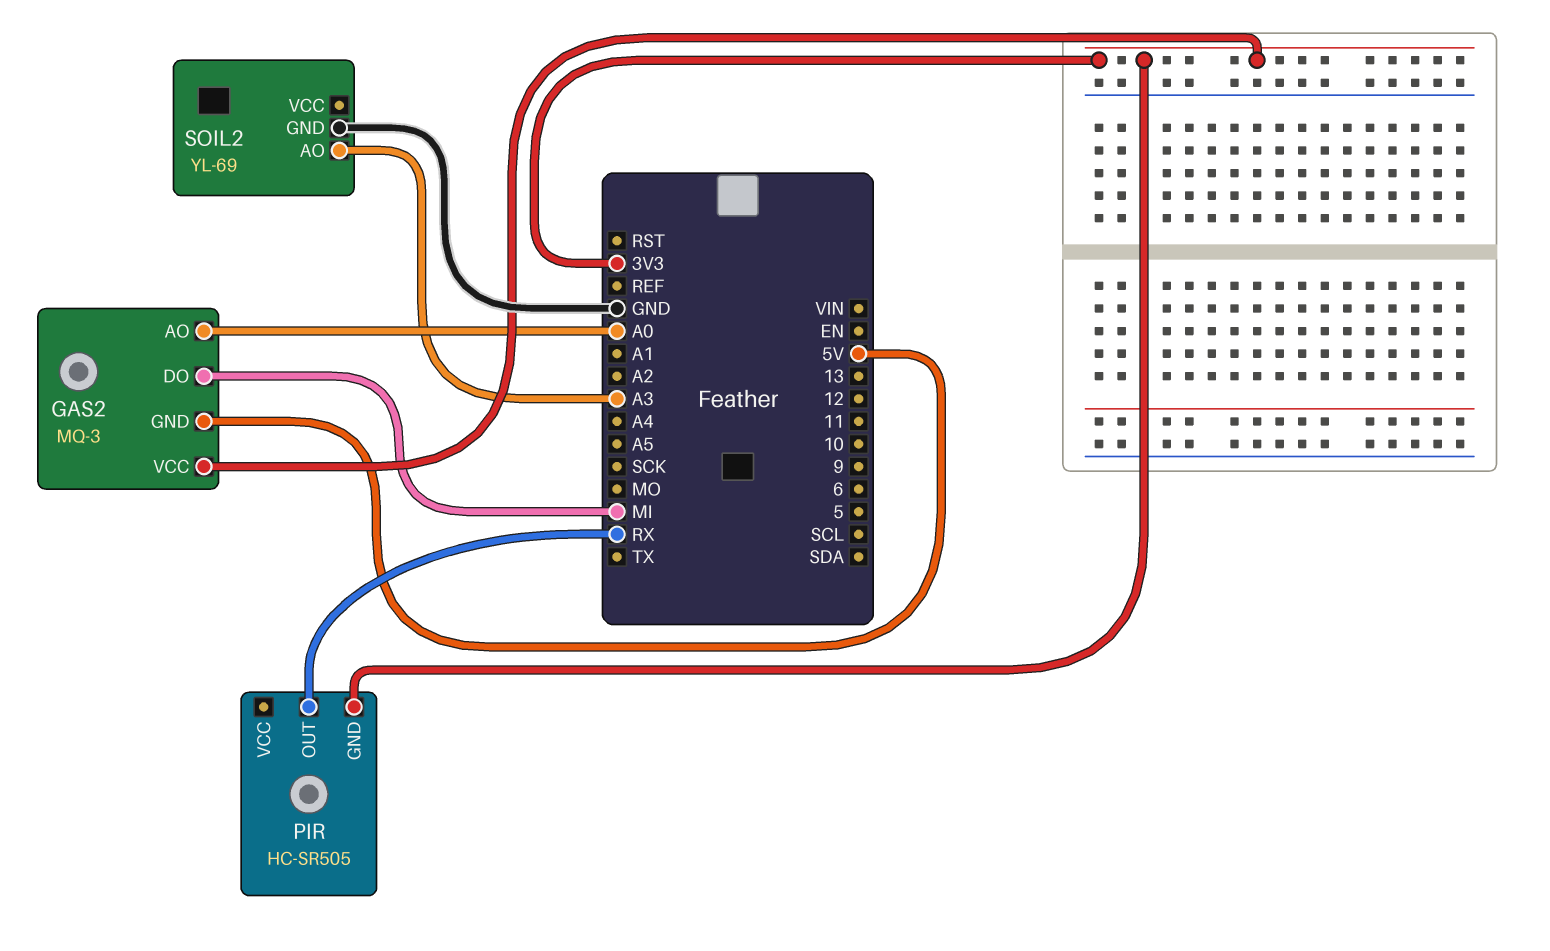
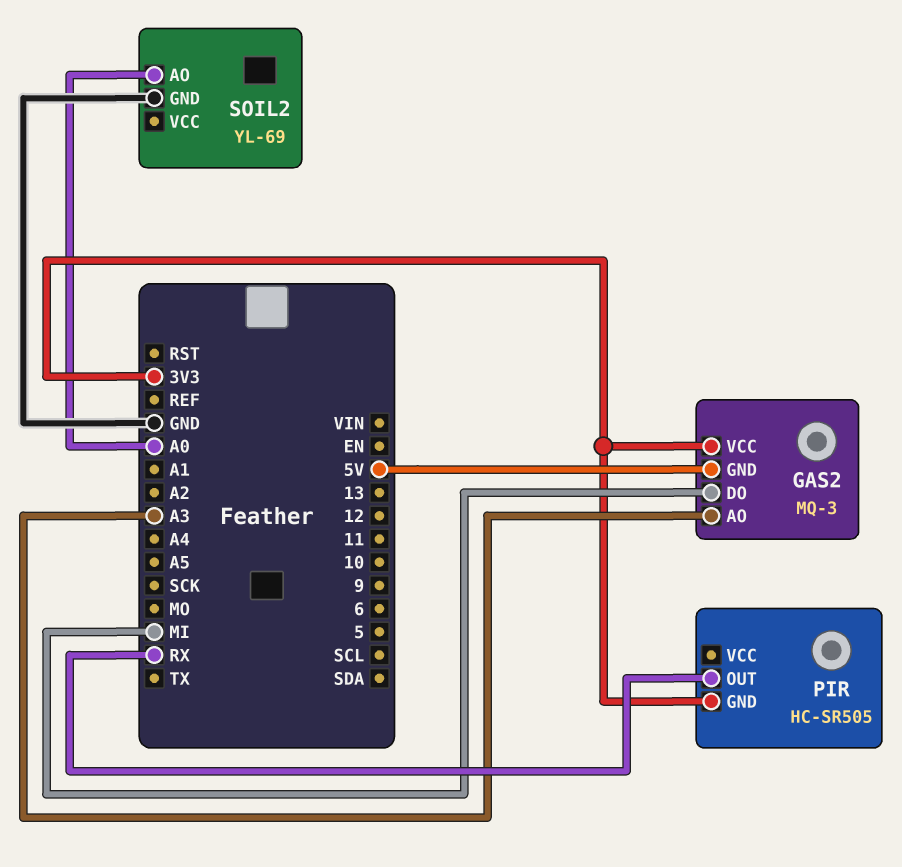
GAS2 pin AO: A0 -> A3
SOIL2 pin AO: A3 -> A0

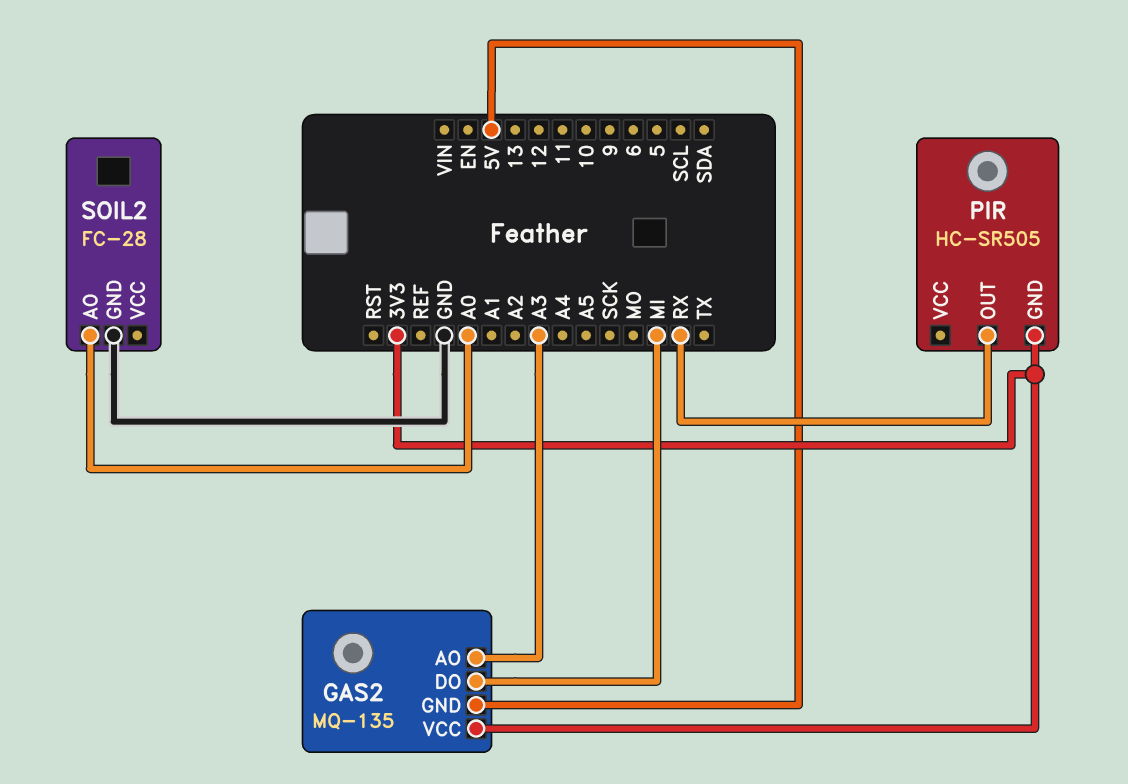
GAS2: MQ-3 -> MQ-135
SOIL2: YL-69 -> FC-28

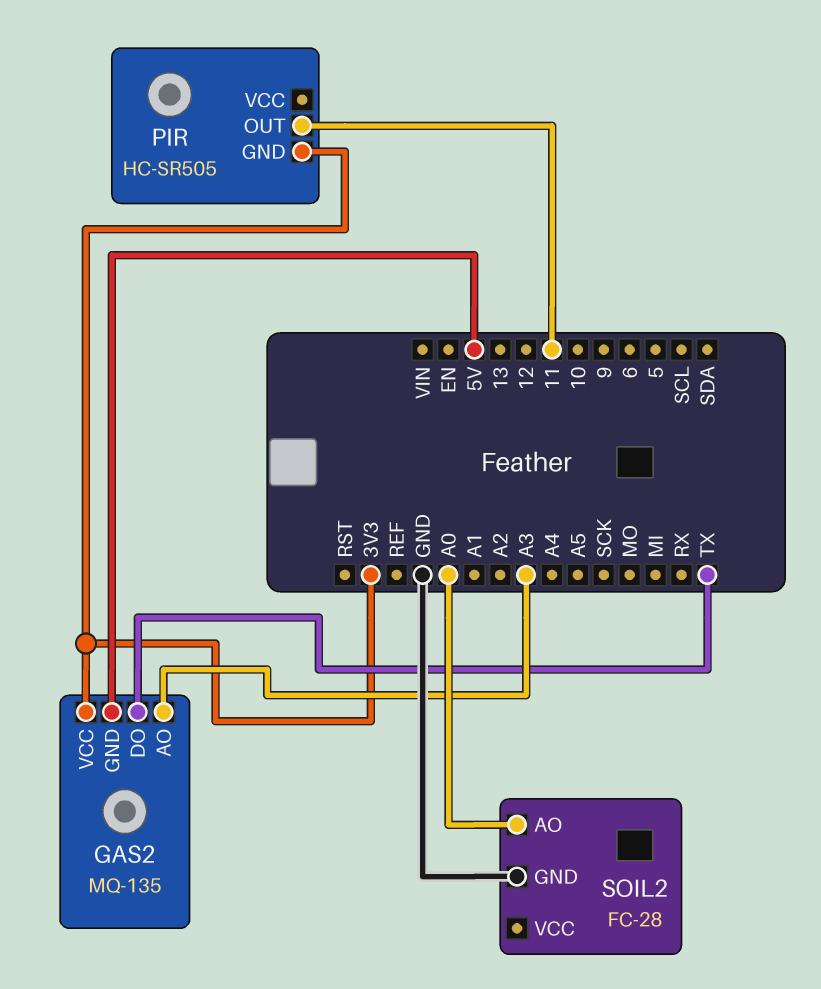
GAS2 pin DO: MI -> TX
PIR pin OUT: RX -> 11

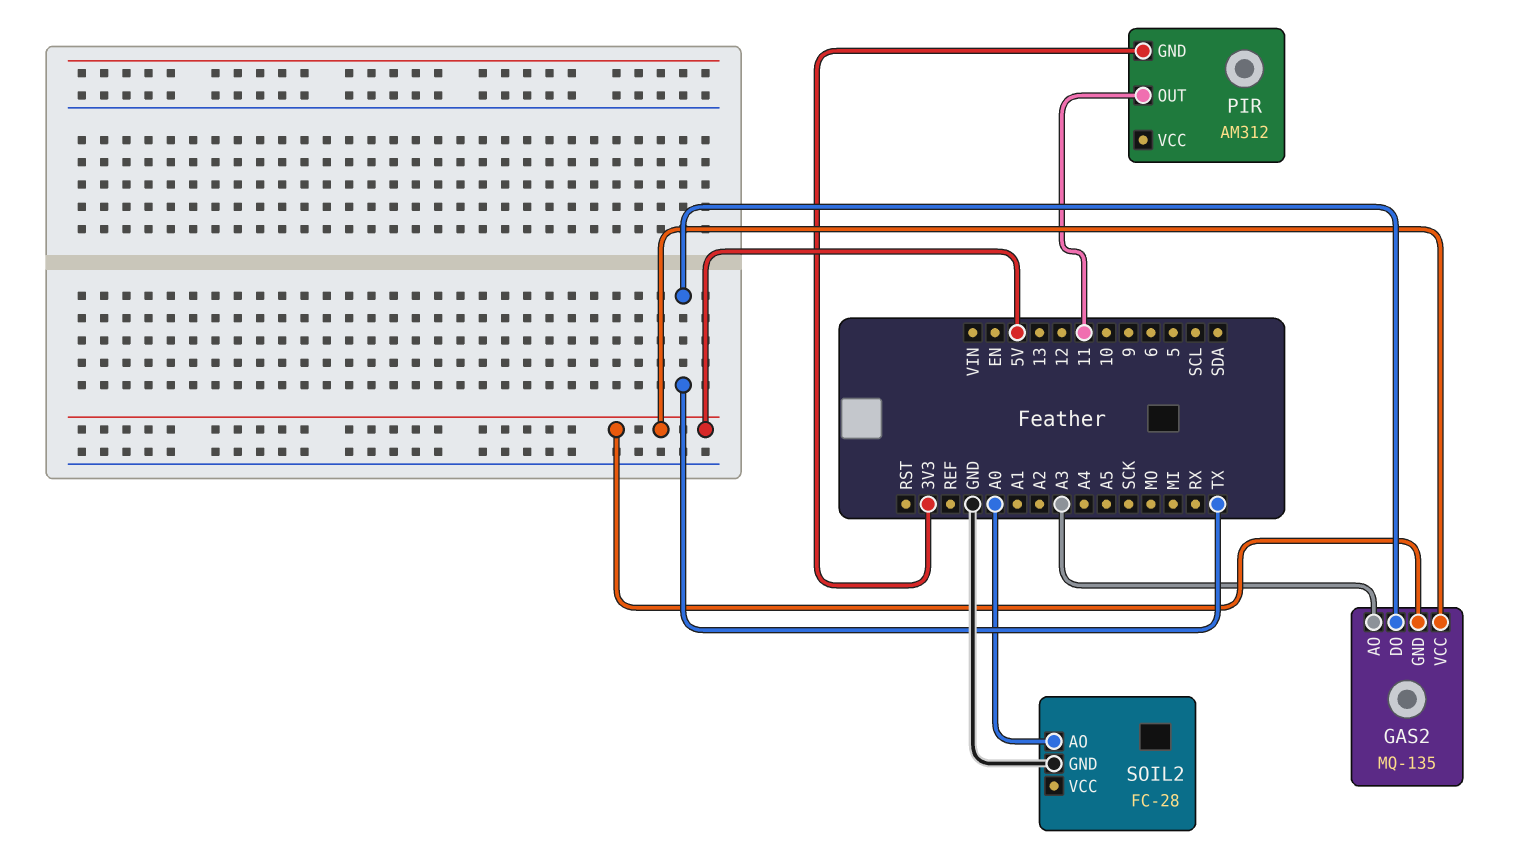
GAS2 pin VCC: 3V3 -> 5V
PIR: HC-SR505 -> AM312

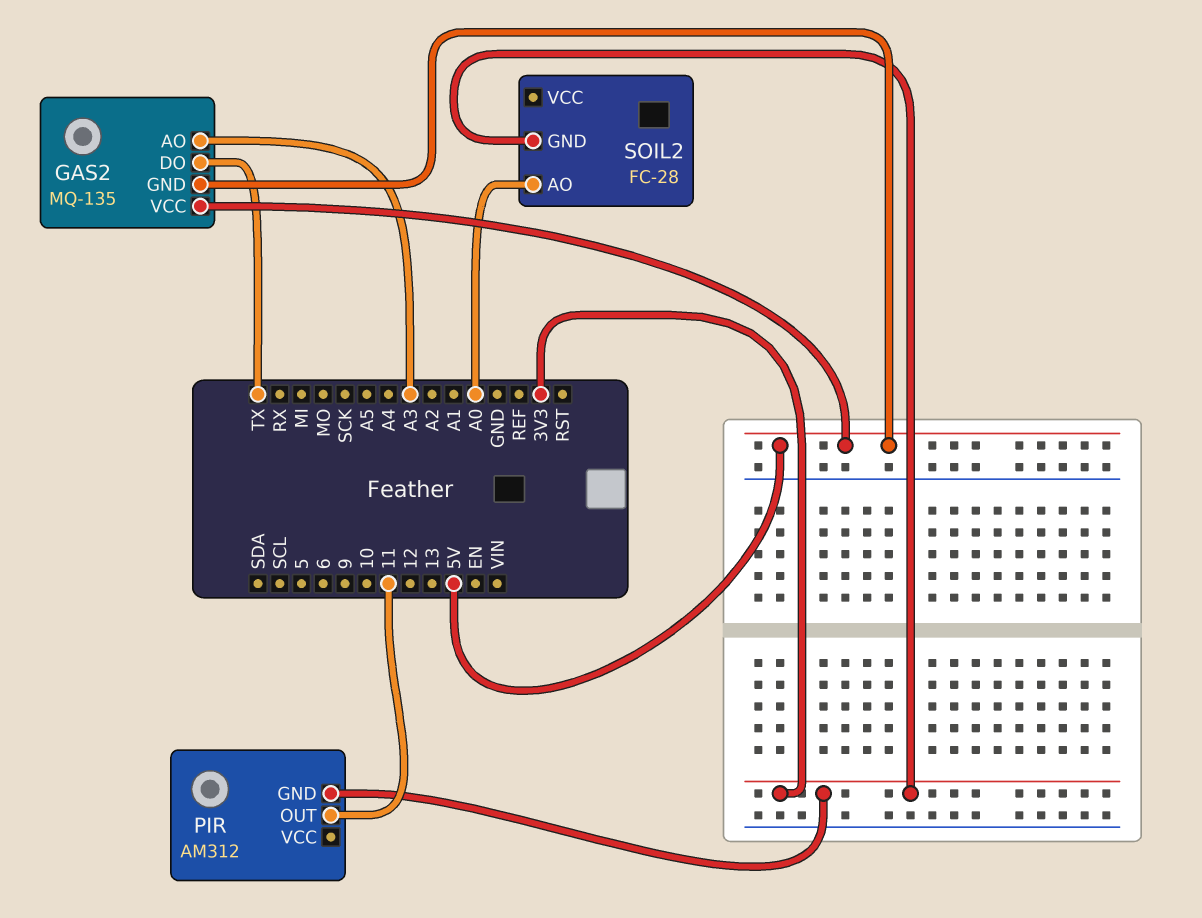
SOIL2 pin GND: GND -> 3V3

